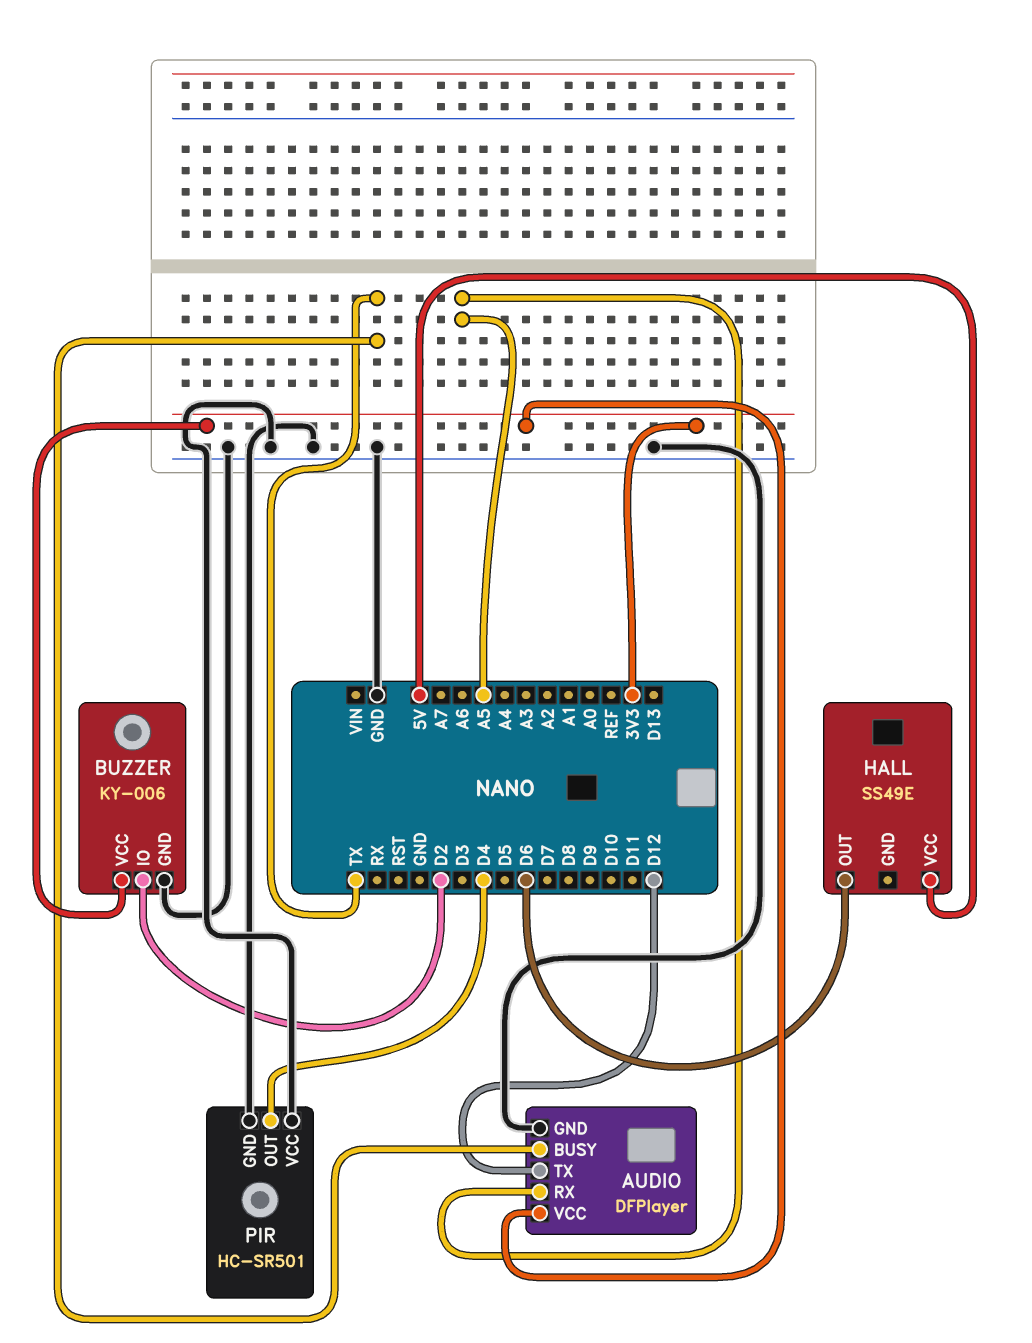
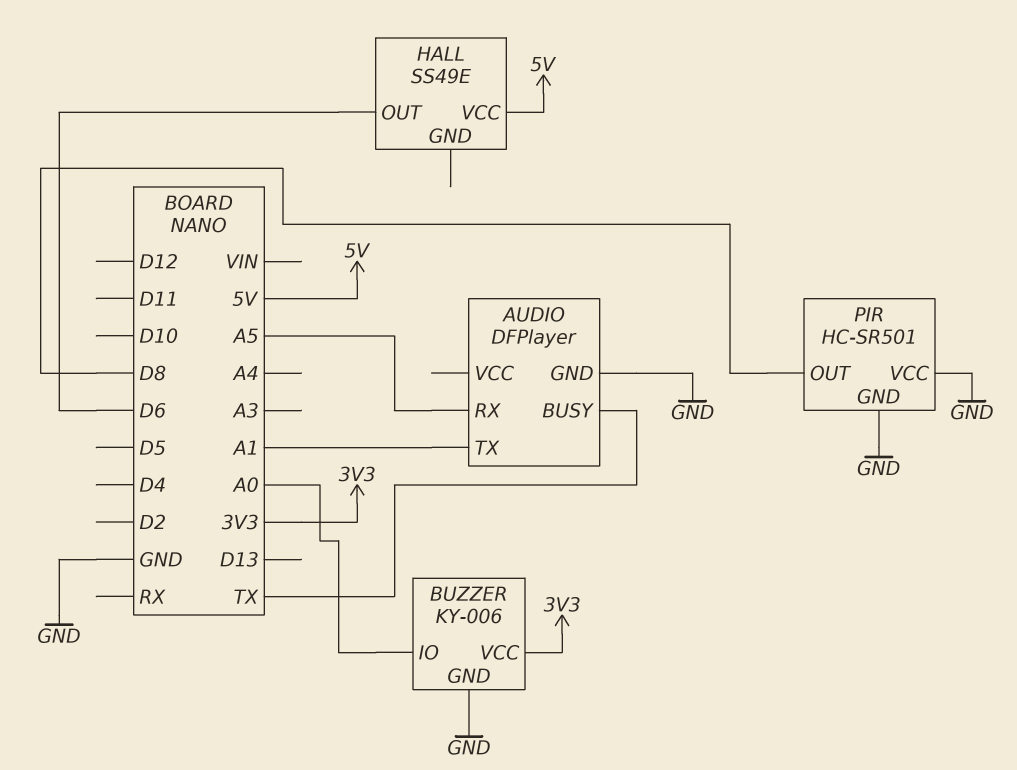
AUDIO pin TX: D12 -> A1
AUDIO pin VCC: 3V3 -> none
BUZZER pin IO: D2 -> A0
PIR pin OUT: D4 -> D8

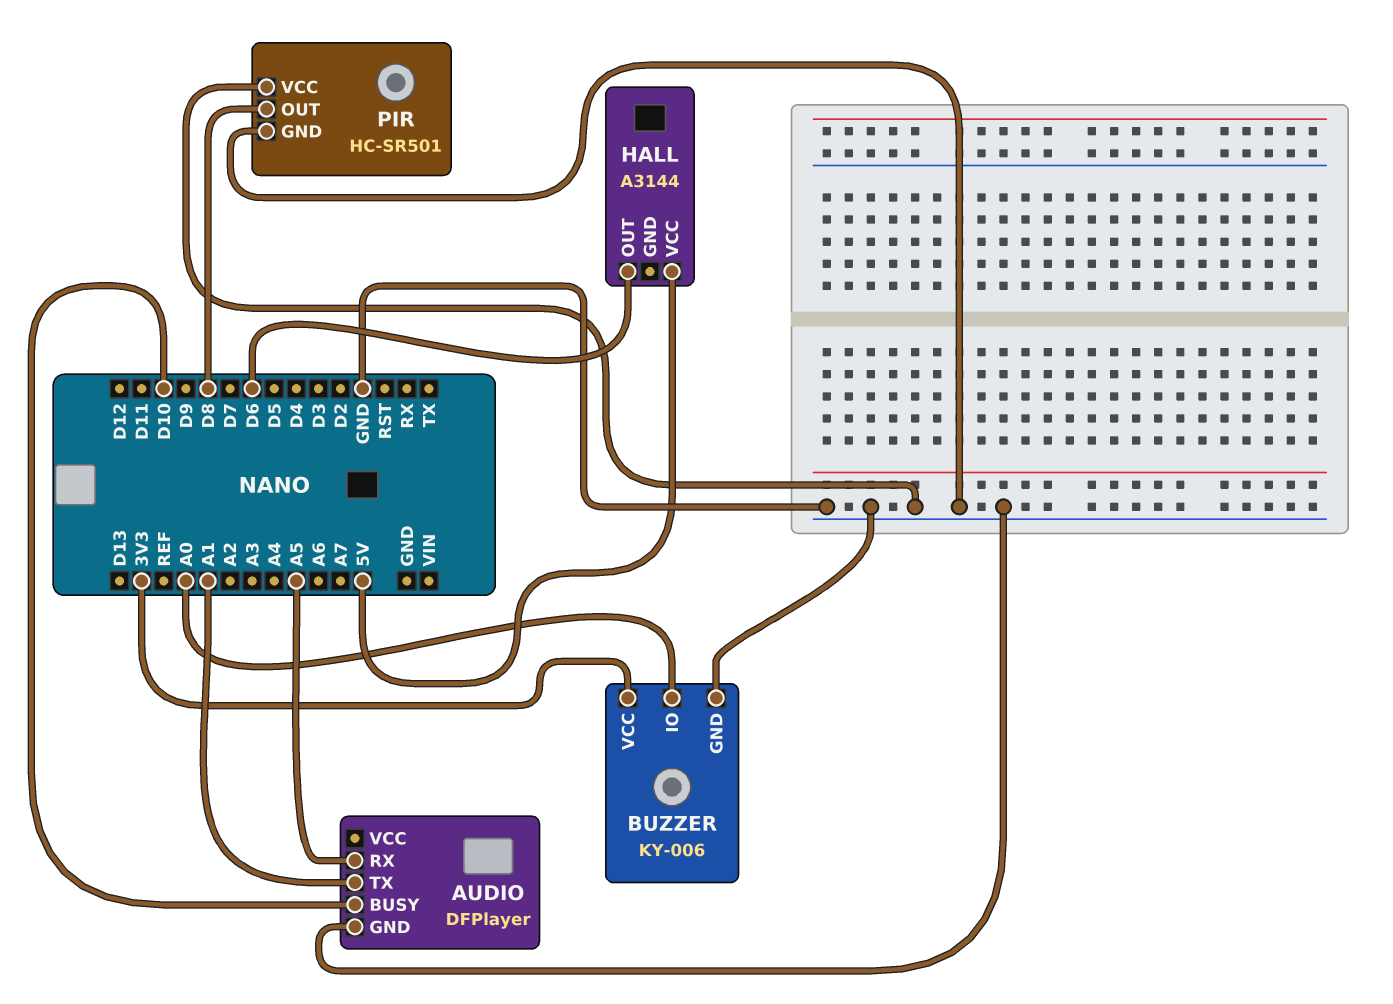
AUDIO pin BUSY: TX -> D10
HALL: SS49E -> A3144

